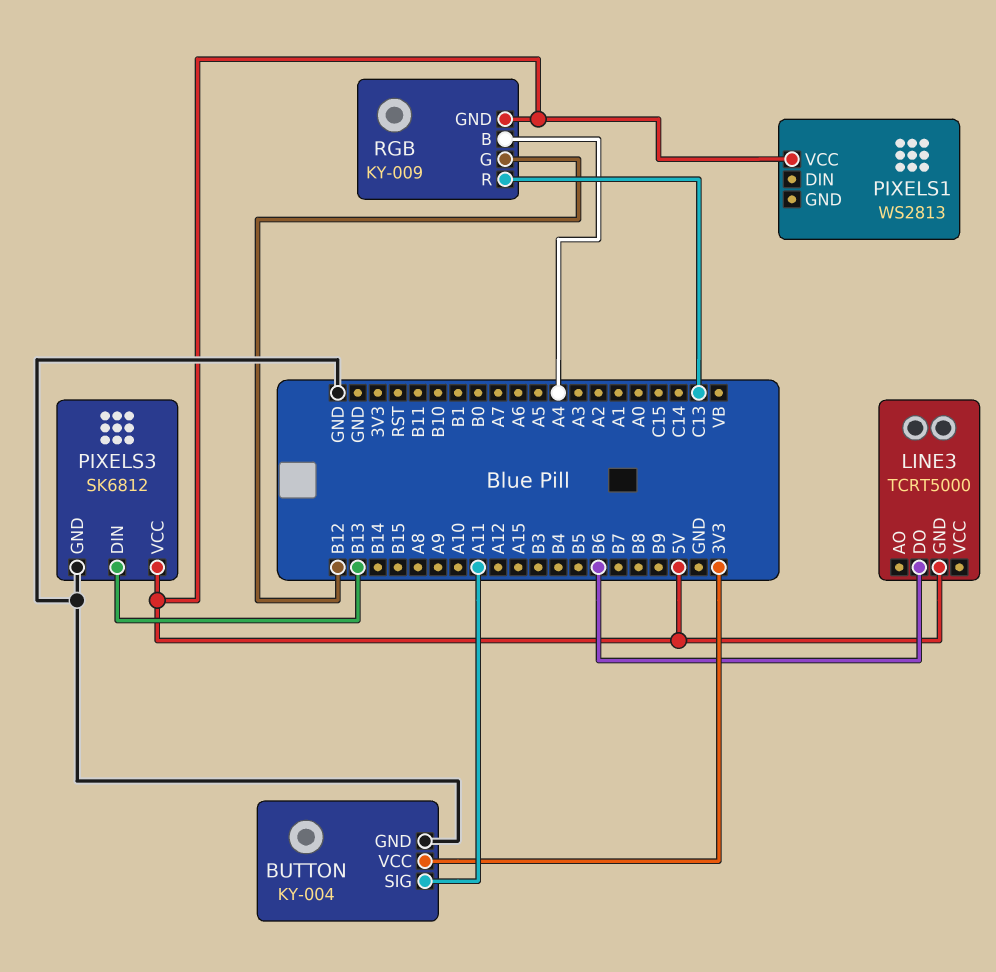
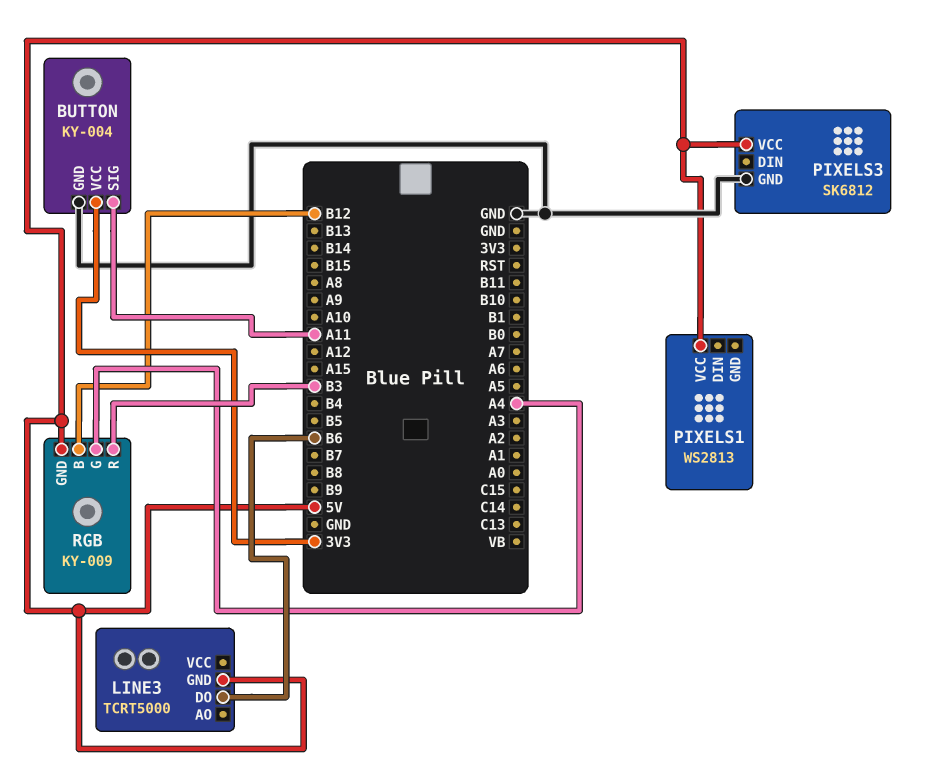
PIXELS3 pin DIN: B13 -> none
RGB pin B: A4 -> B12
RGB pin G: B12 -> A4
RGB pin R: C13 -> B3

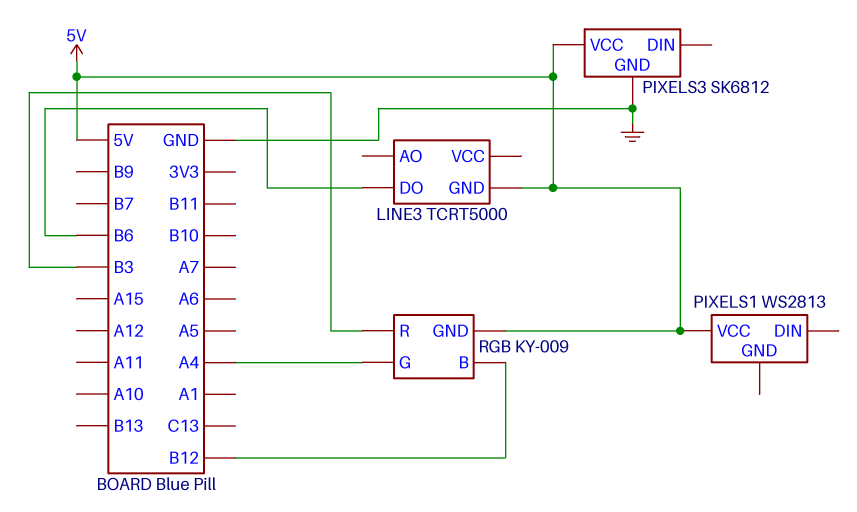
BUTTON: KY-004 -> none
BUTTON pin GND: GND -> none
BUTTON pin SIG: A11 -> none
BUTTON pin VCC: 3V3 -> none

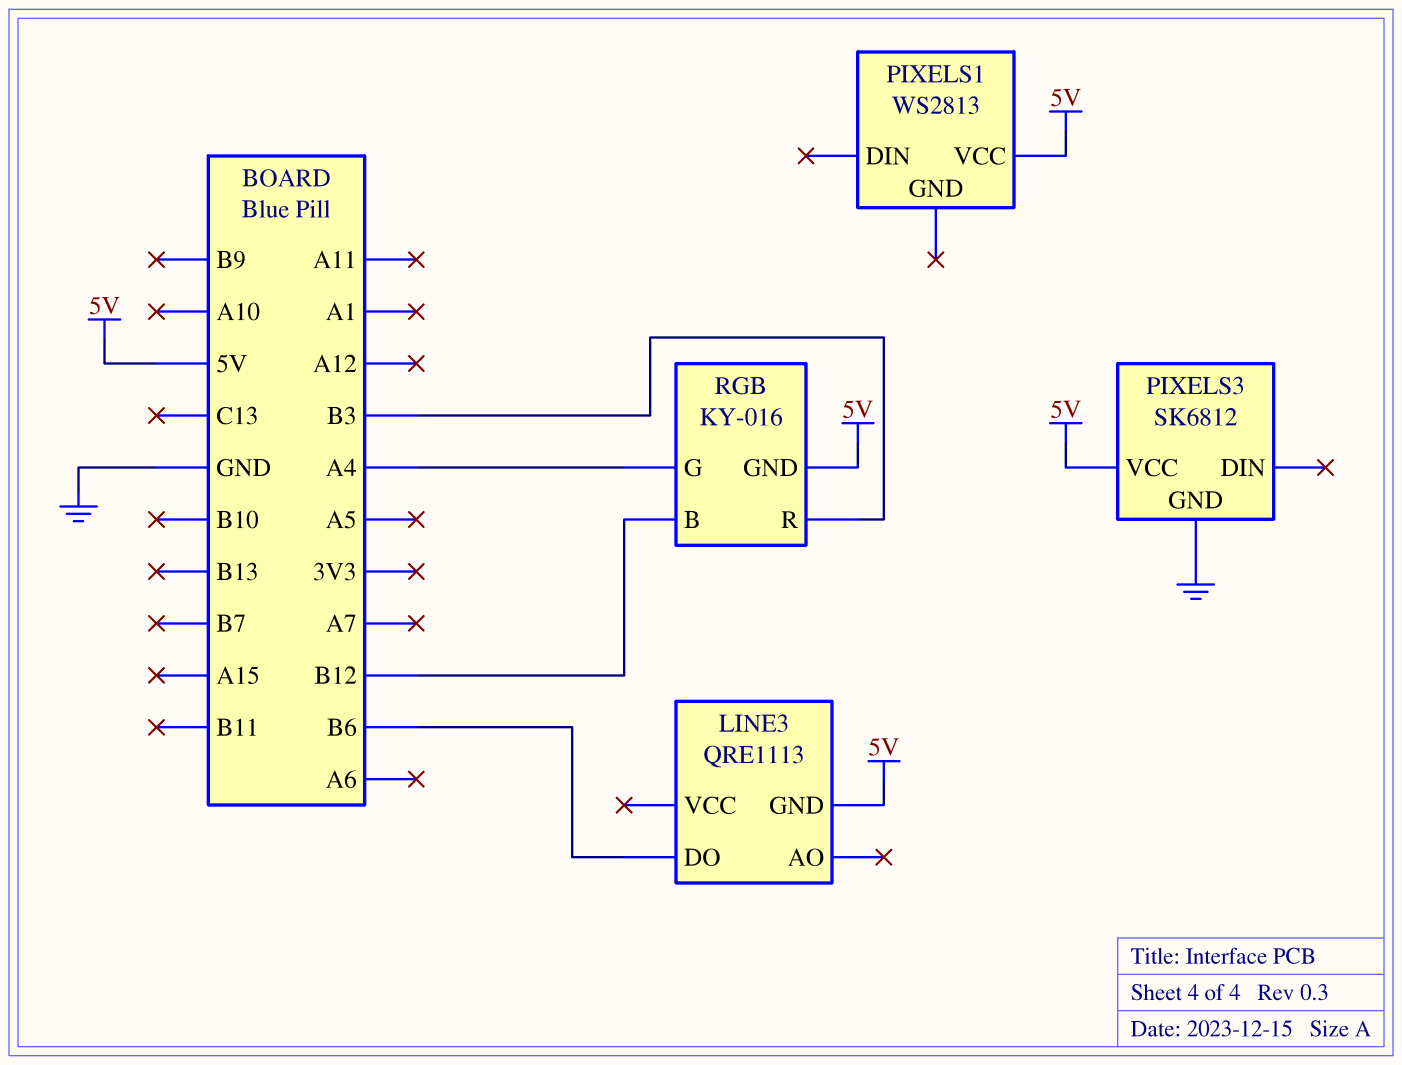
LINE3: TCRT5000 -> QRE1113
RGB: KY-009 -> KY-016

